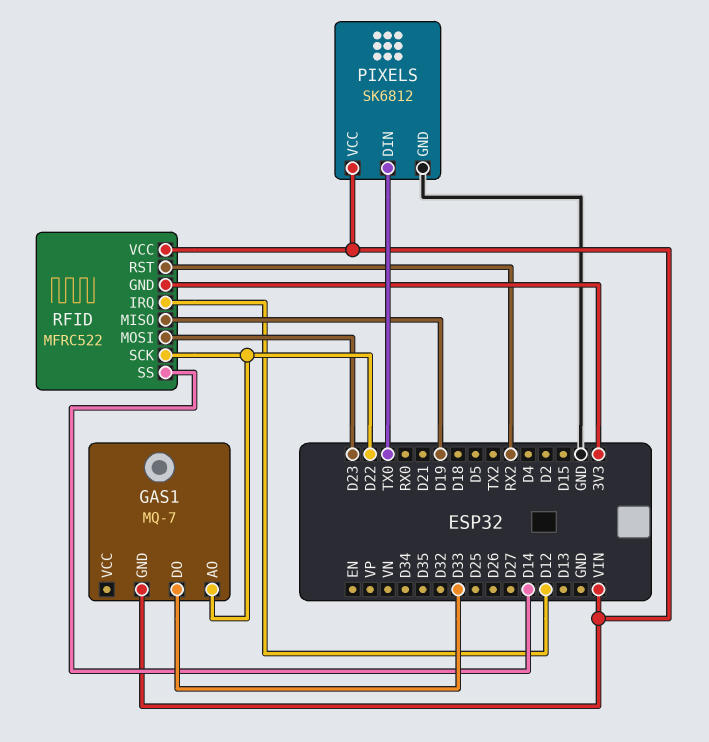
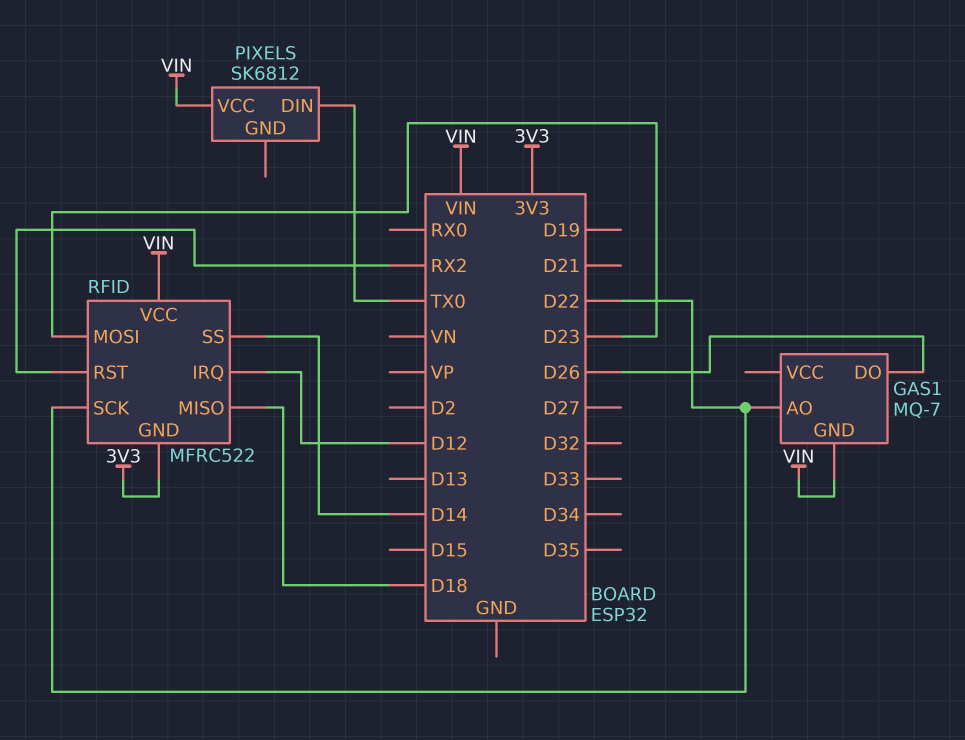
GAS1 pin DO: D33 -> D26
PIXELS pin GND: GND -> none
RFID pin MISO: D19 -> D18

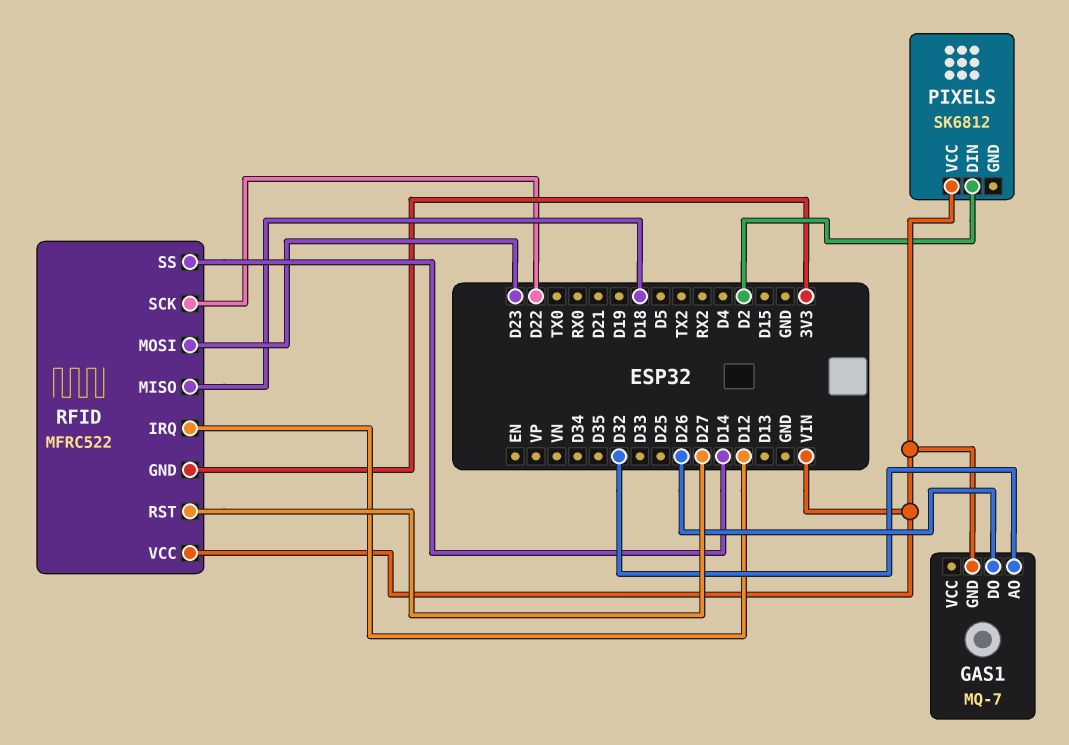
GAS1 pin AO: D22 -> D32
PIXELS pin DIN: TX0 -> D2
RFID pin RST: RX2 -> D27

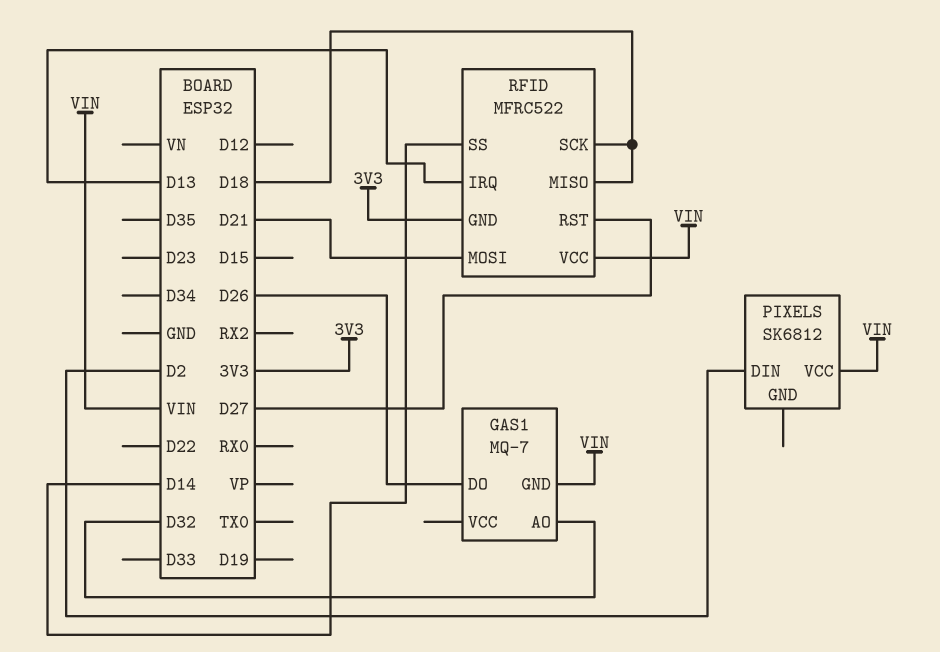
RFID pin IRQ: D12 -> D13
RFID pin MOSI: D23 -> D21
RFID pin SCK: D22 -> D18

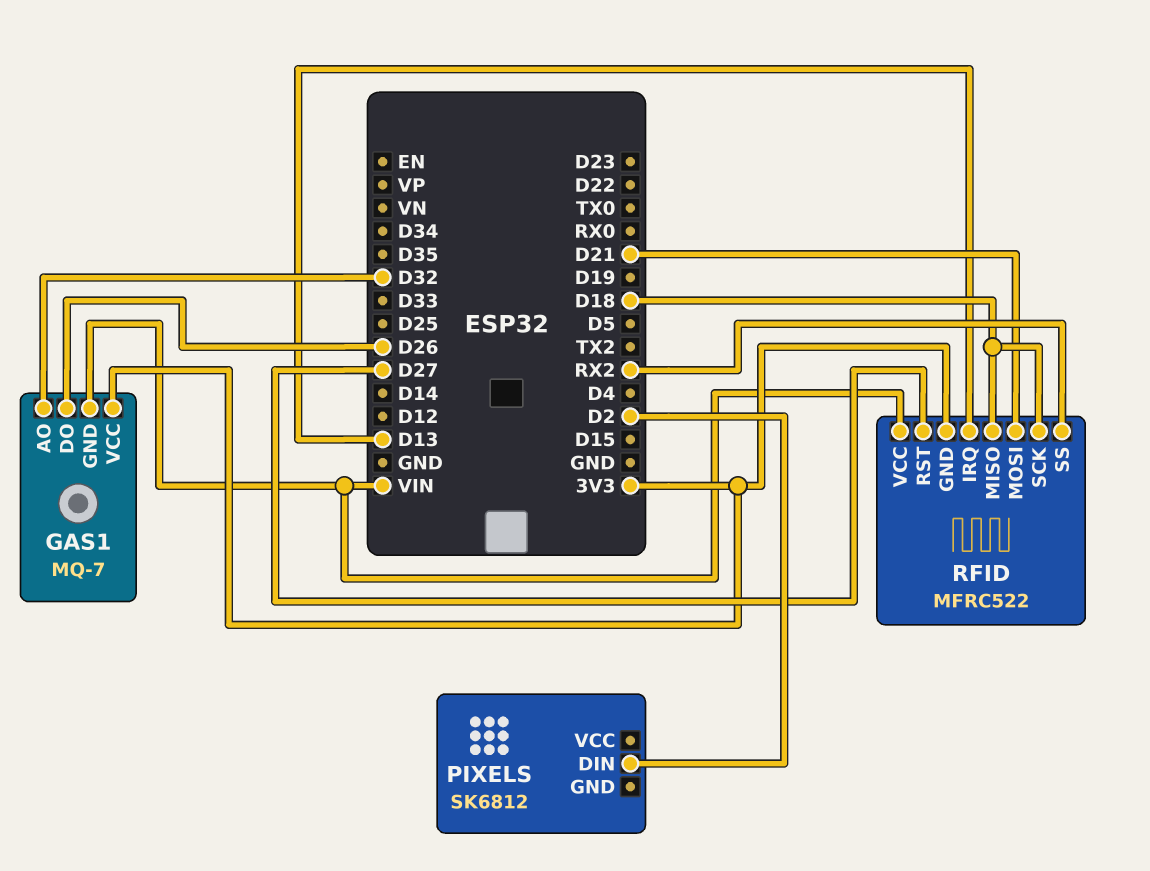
GAS1 pin VCC: none -> 3V3
PIXELS pin VCC: VIN -> none
RFID pin SS: D14 -> RX2

